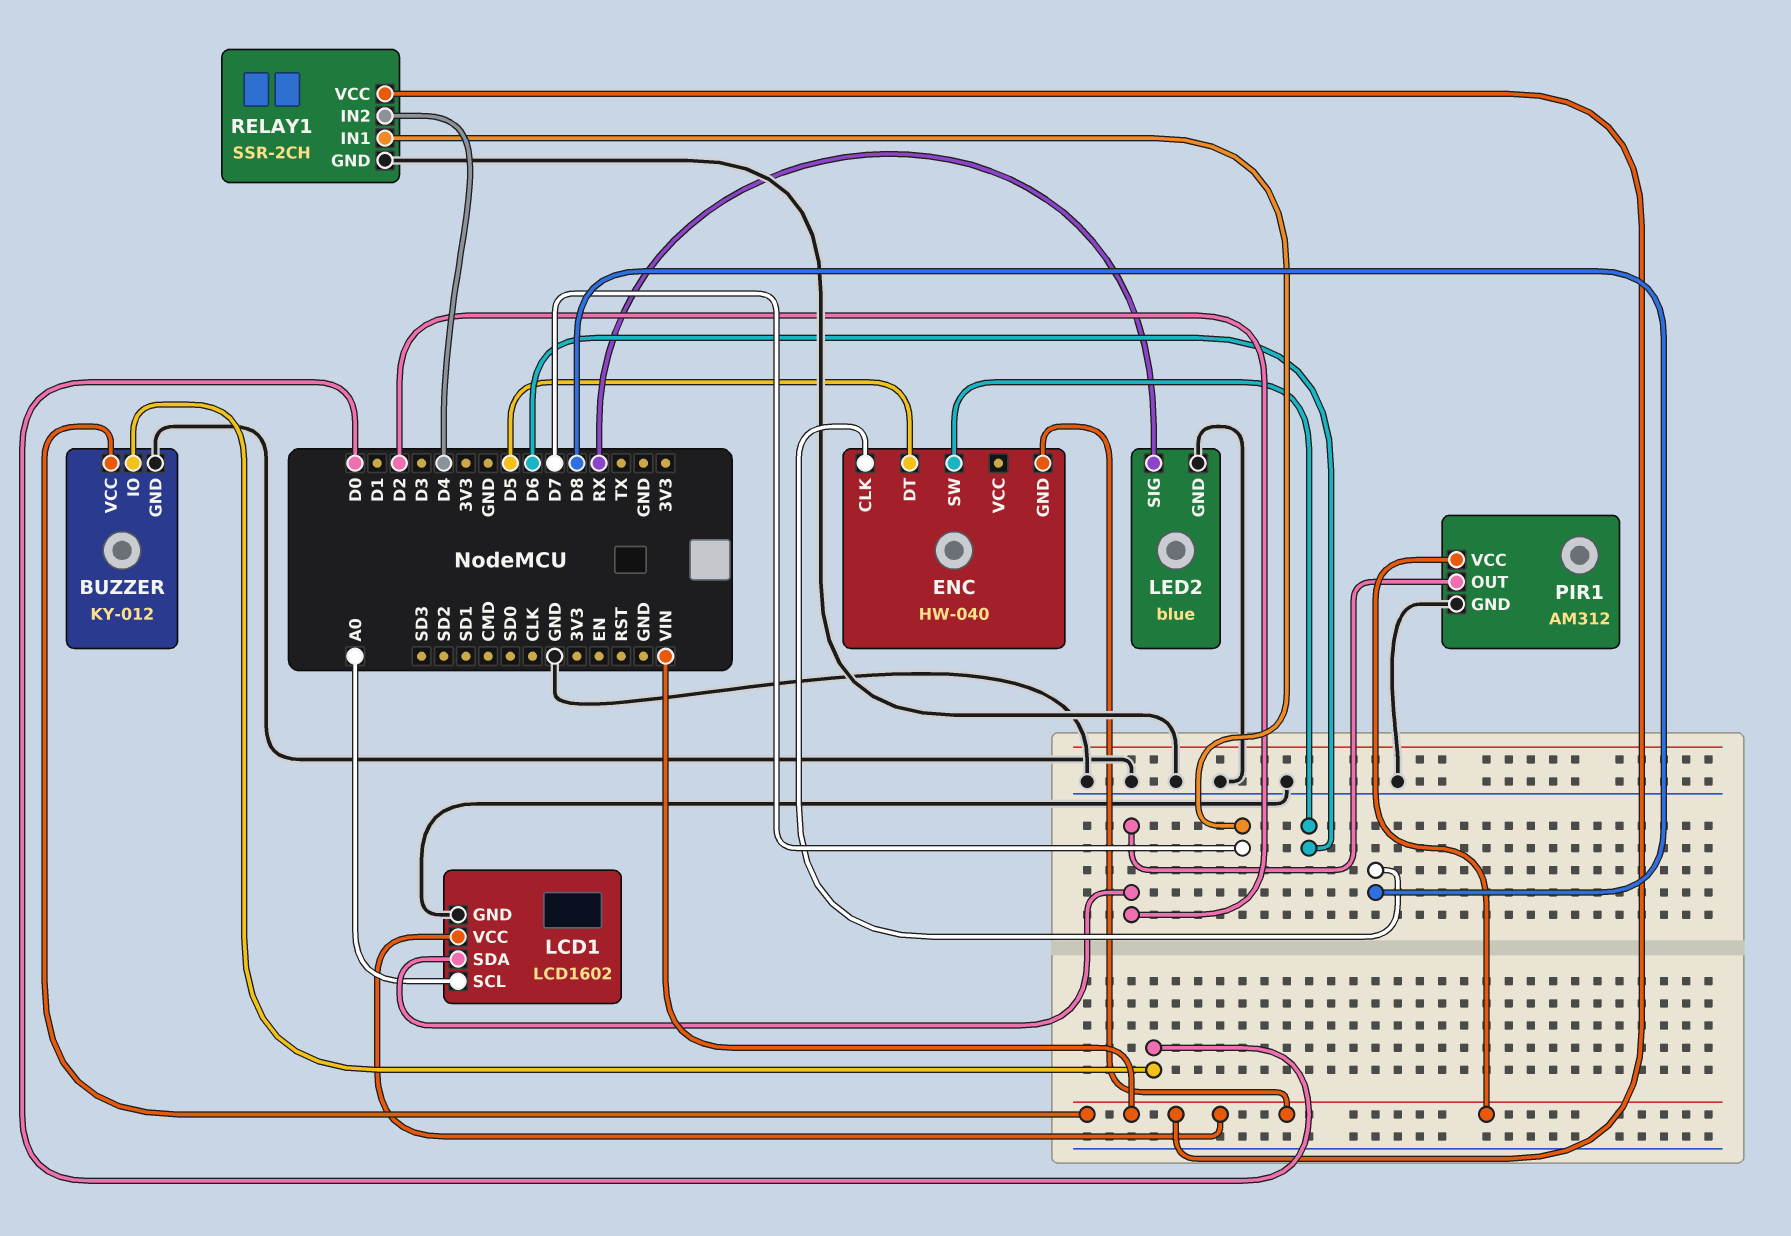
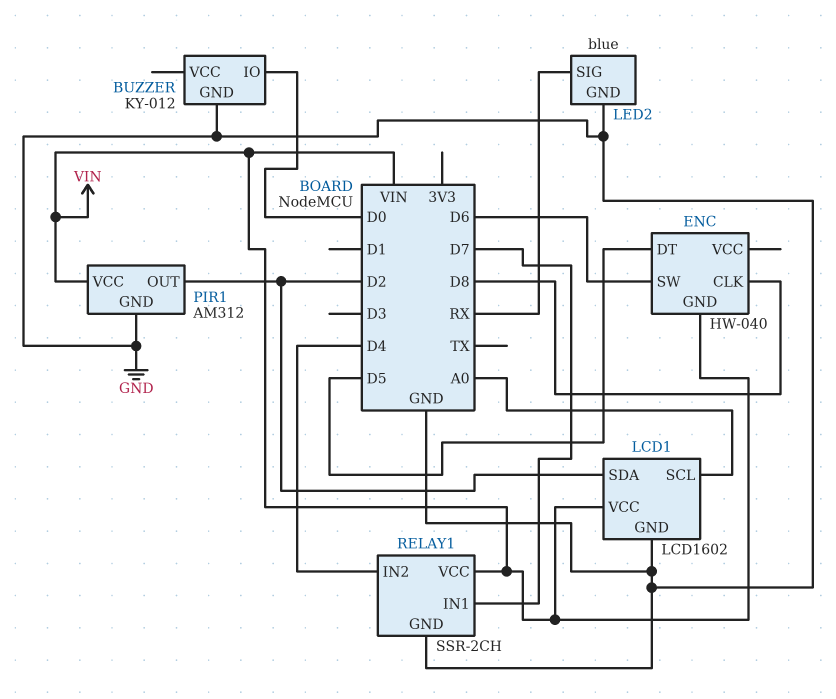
BUZZER pin VCC: VIN -> none

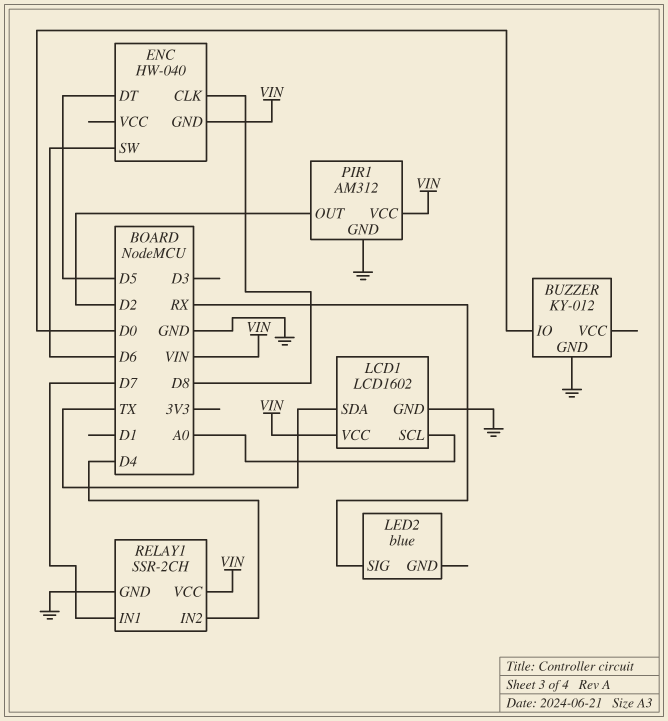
LCD1 pin SDA: D2 -> TX
LED2 pin GND: GND -> none

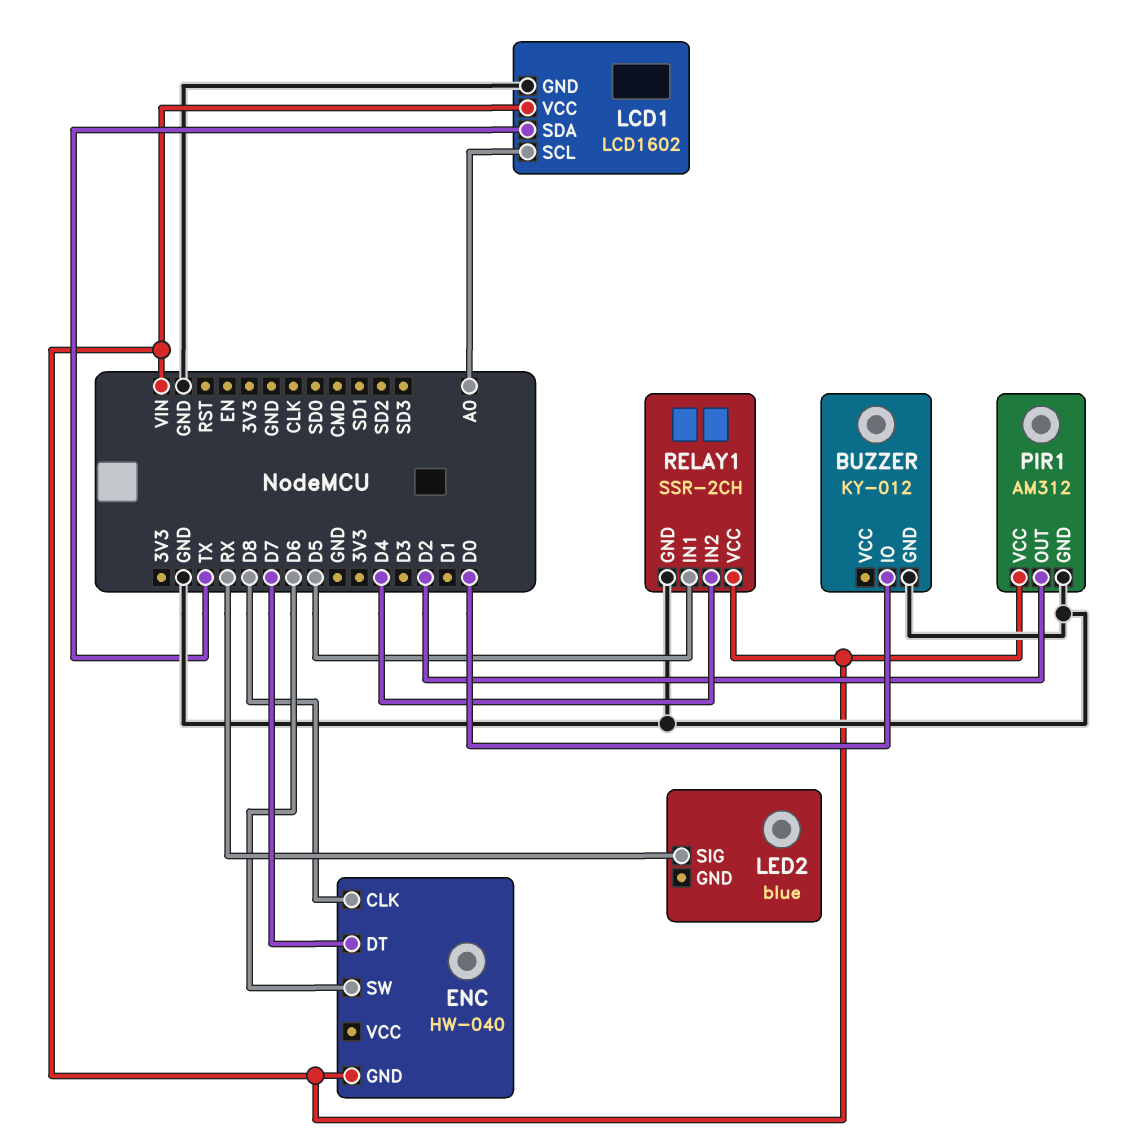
ENC pin DT: D5 -> D7
RELAY1 pin IN1: D7 -> D5

